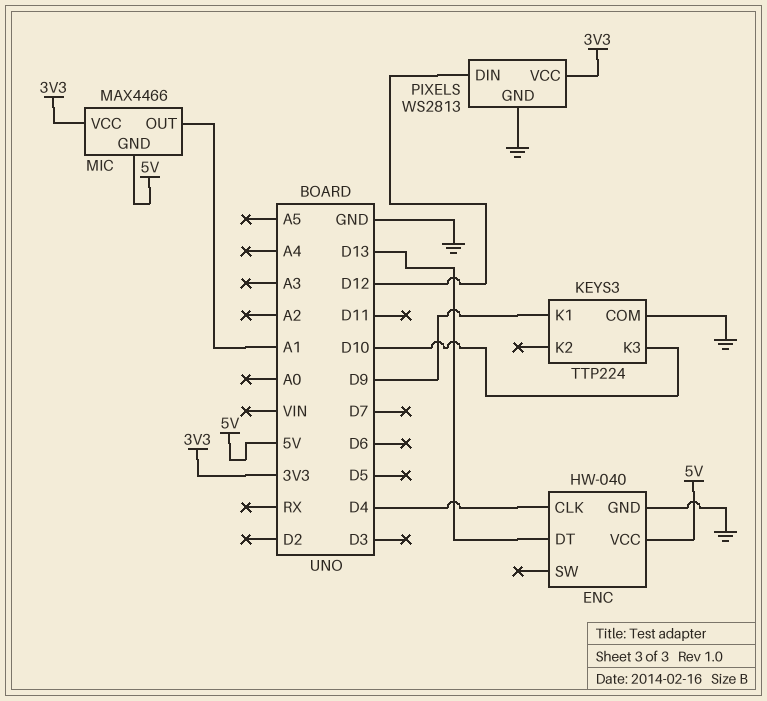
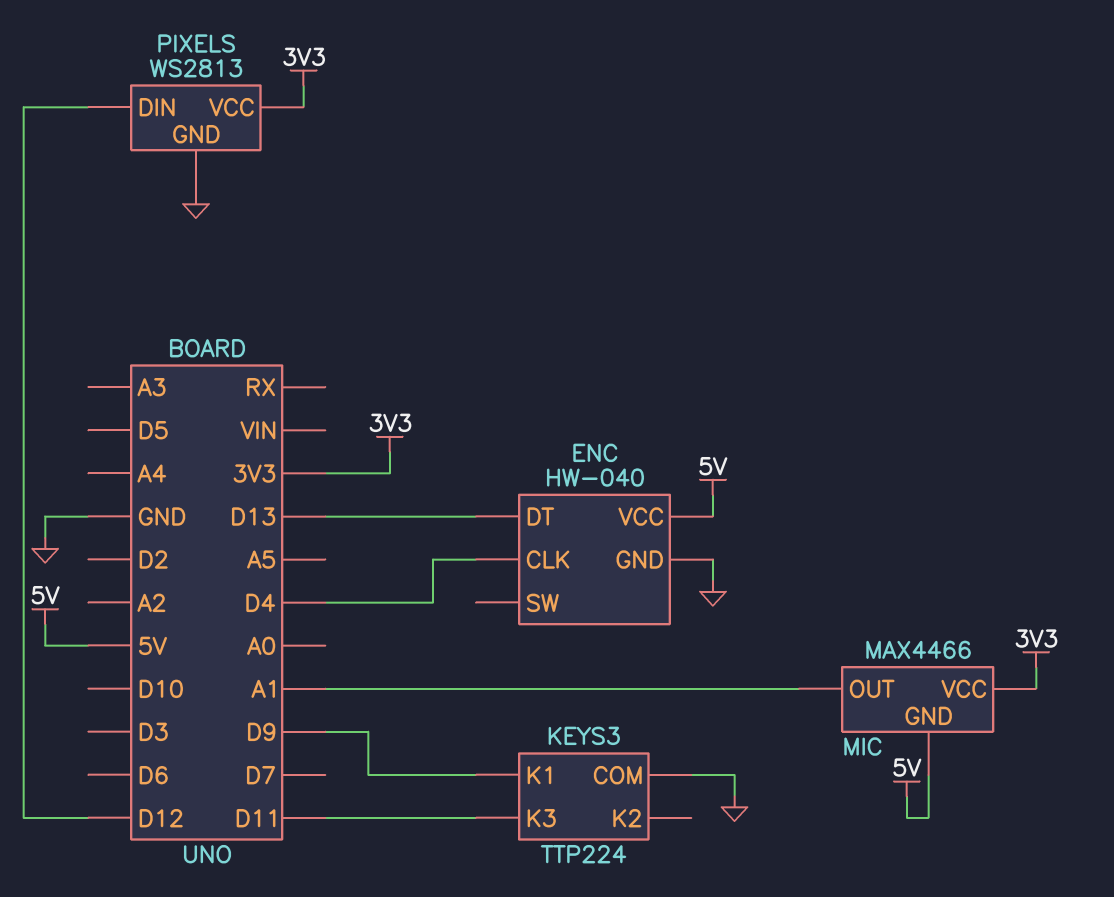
KEYS3 pin K3: D10 -> D11

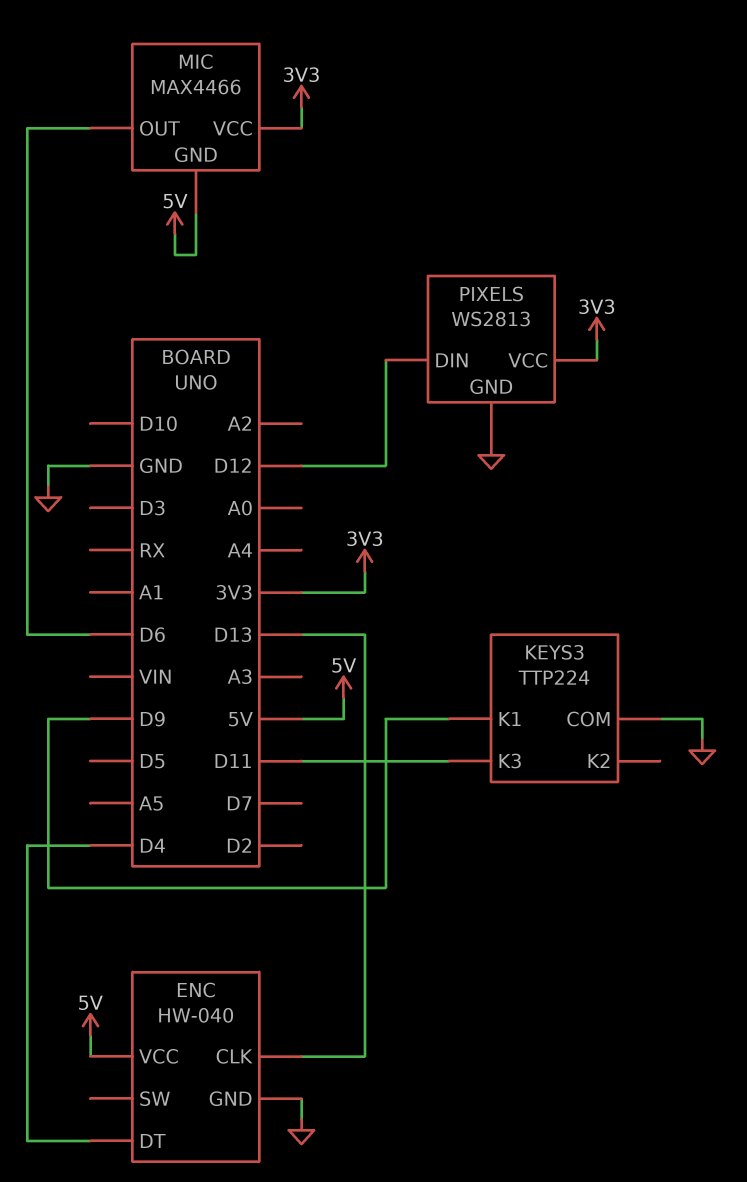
ENC pin CLK: D4 -> D13
ENC pin DT: D13 -> D4
MIC pin OUT: A1 -> D6

